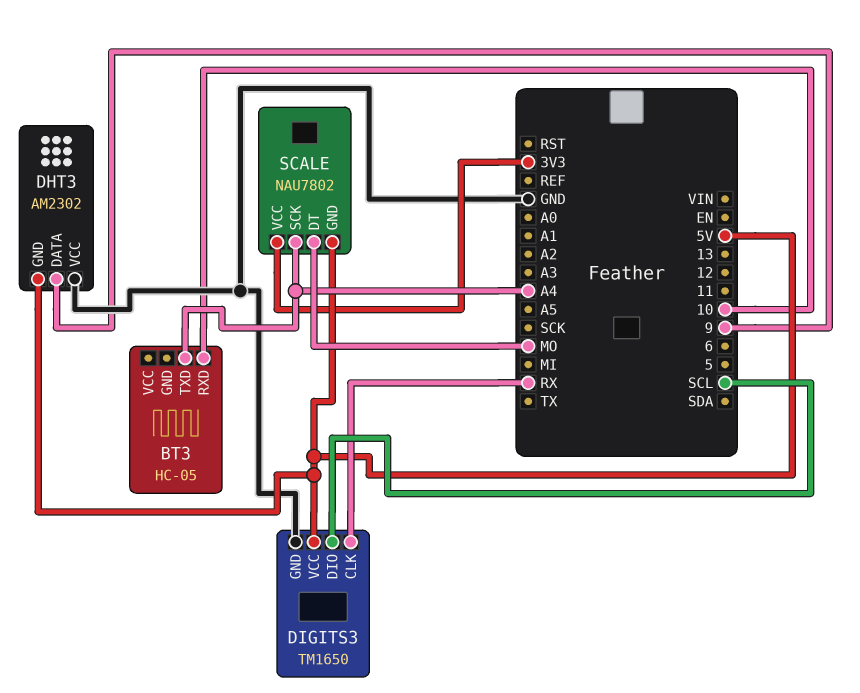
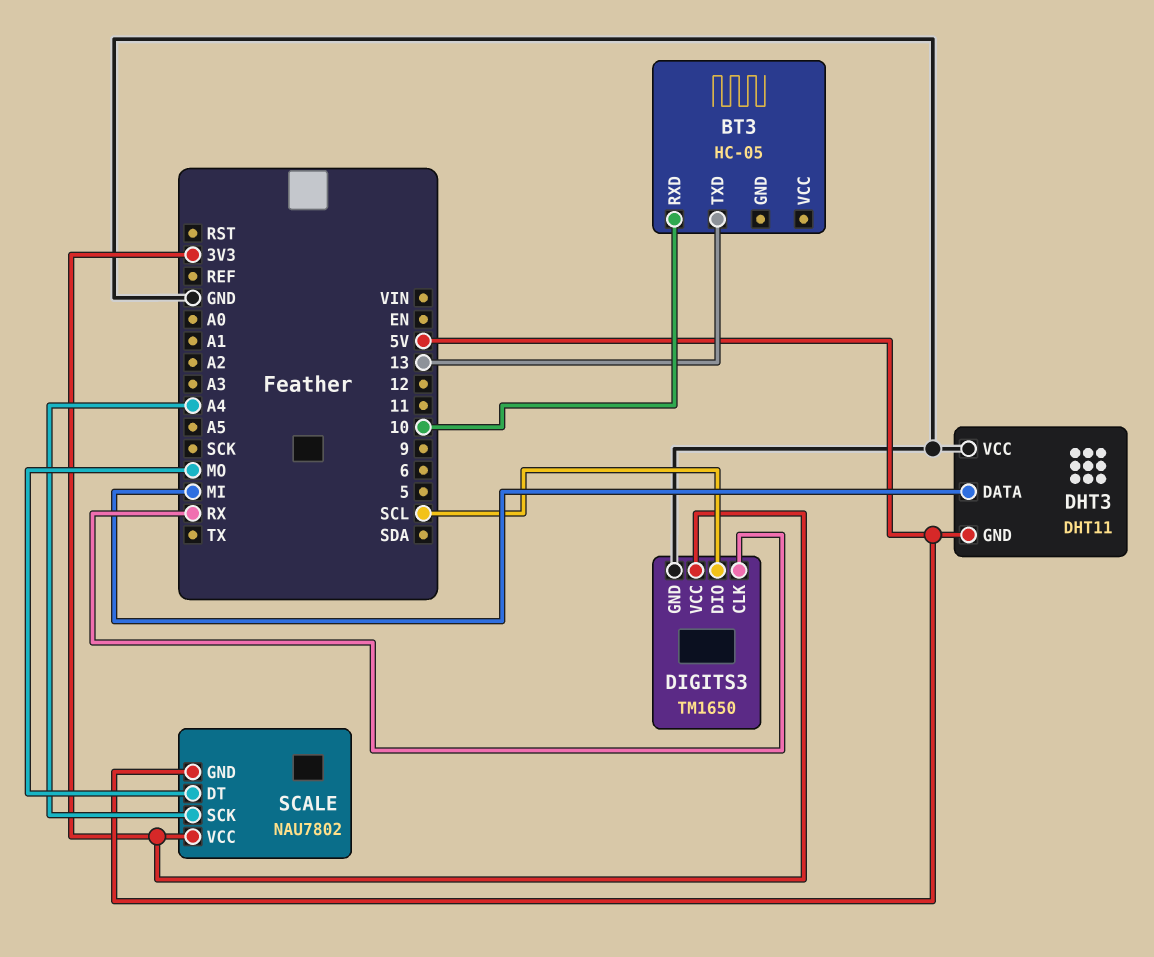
BT3 pin TXD: A4 -> 13
DHT3: AM2302 -> DHT11
DHT3 pin DATA: 9 -> MI
DIGITS3 pin VCC: 5V -> 3V3

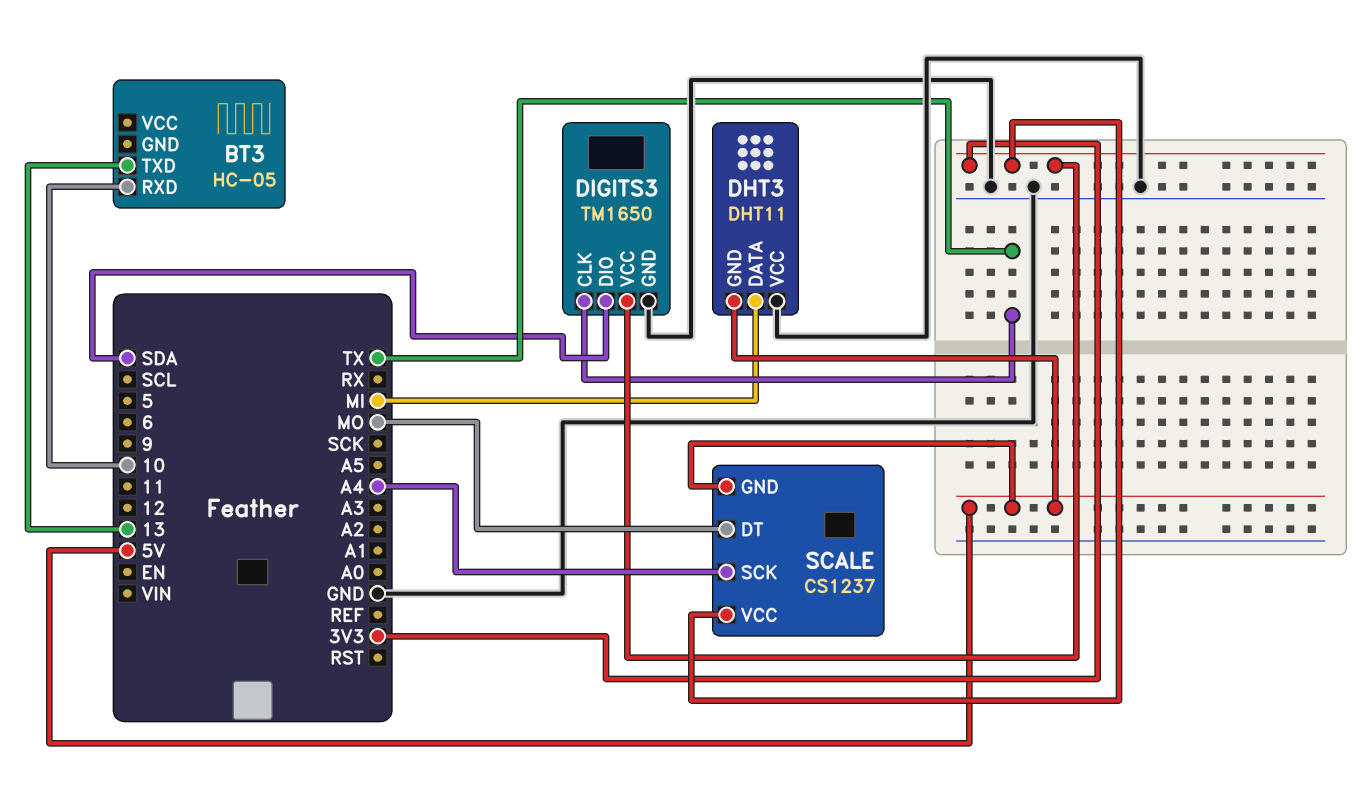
DIGITS3 pin CLK: RX -> TX
DIGITS3 pin DIO: SCL -> SDA
SCALE: NAU7802 -> CS1237

